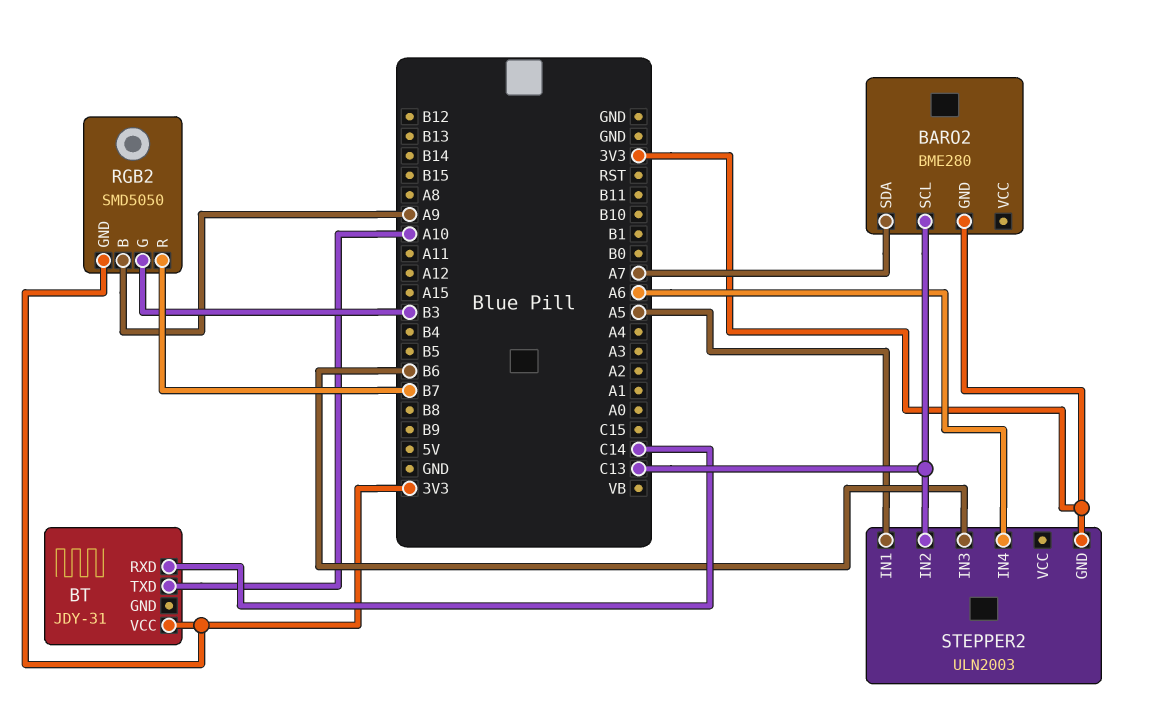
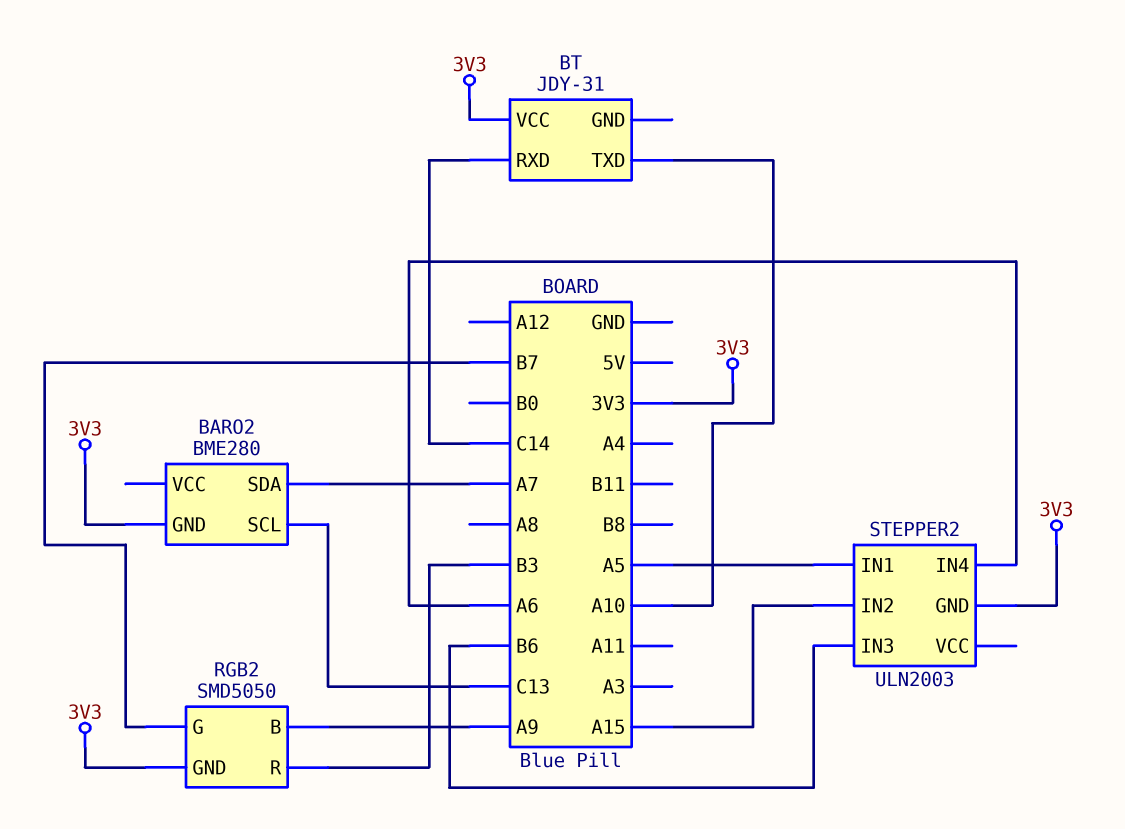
RGB2 pin G: B3 -> B7
RGB2 pin R: B7 -> B3
STEPPER2 pin IN2: C13 -> A15

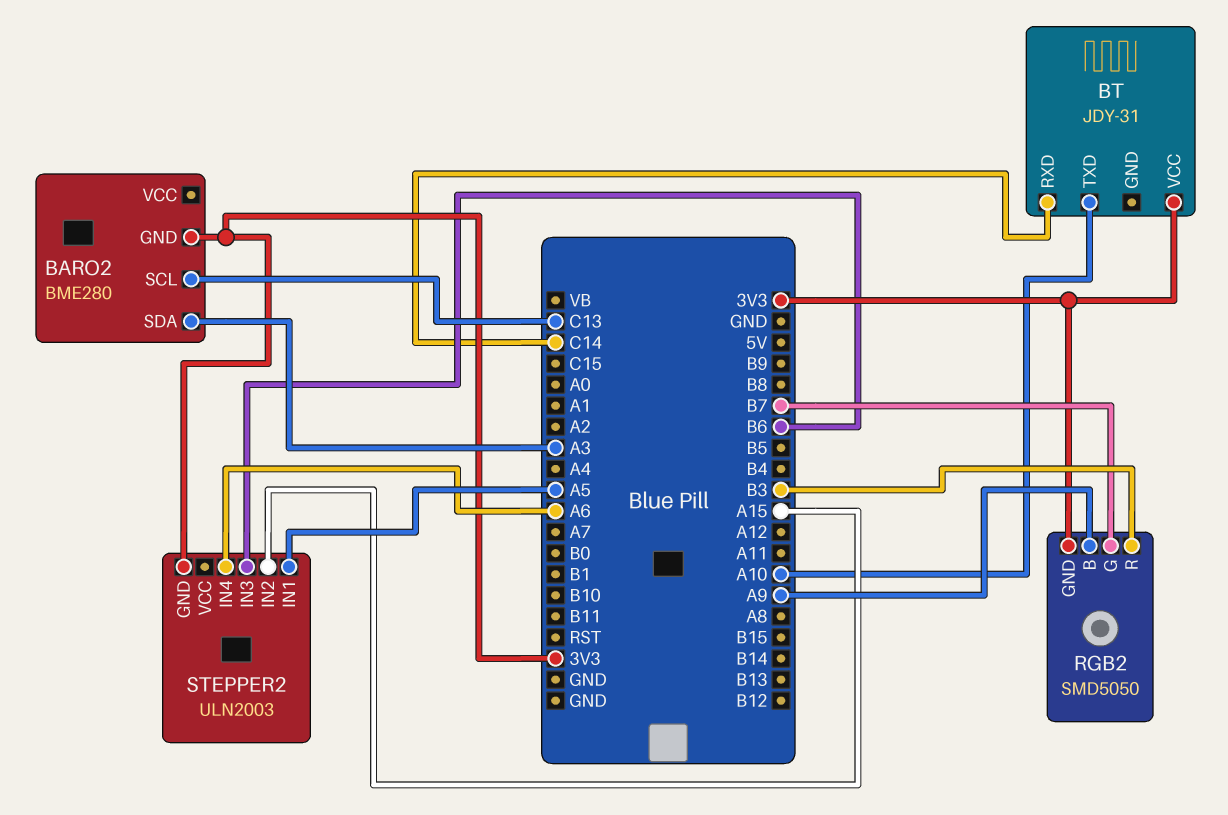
BARO2 pin SDA: A7 -> A3

